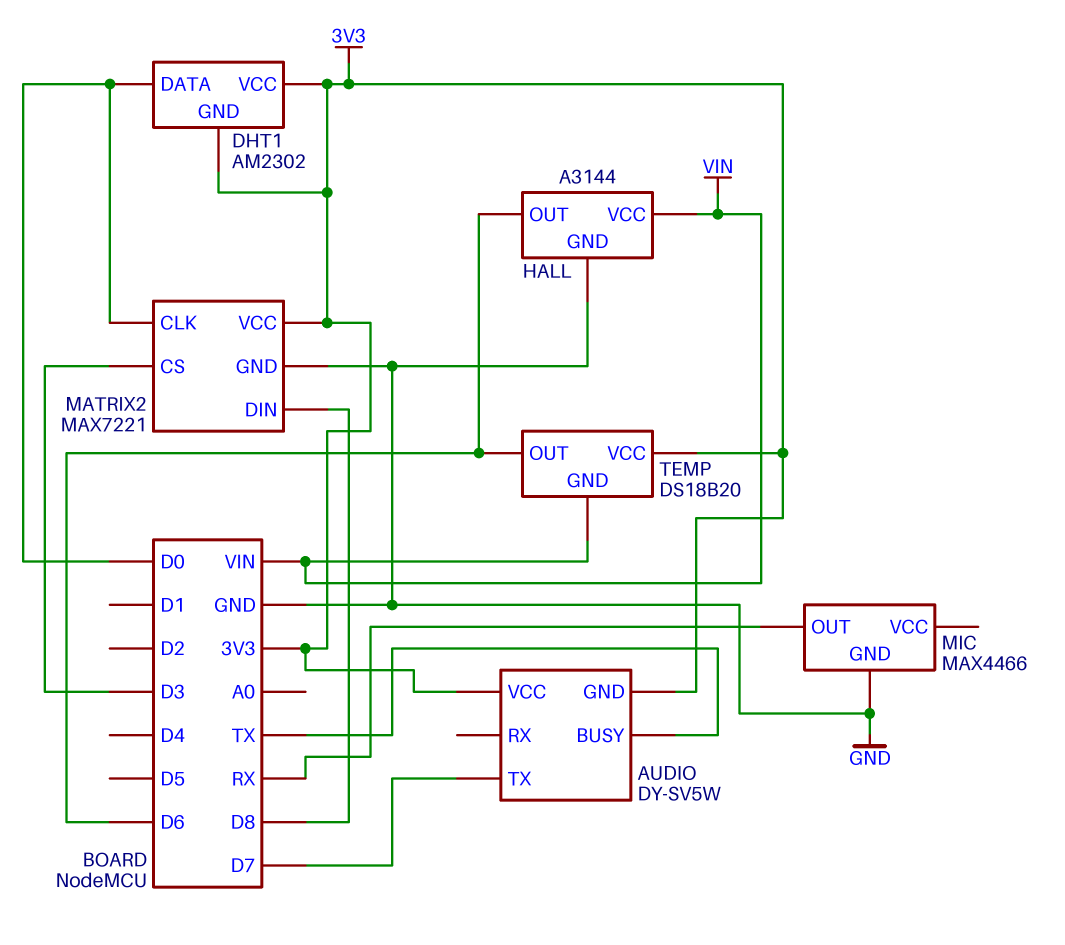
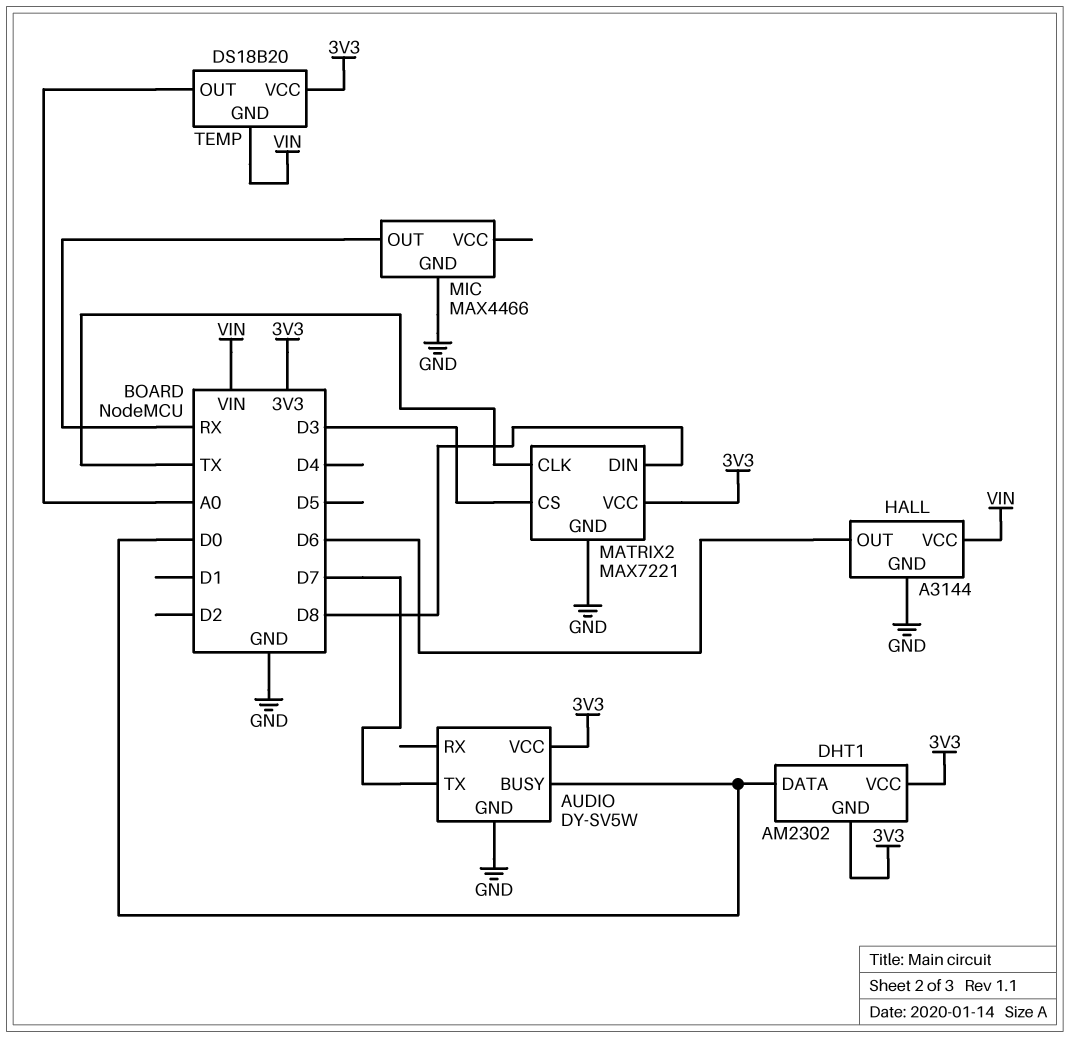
AUDIO pin BUSY: TX -> D0
AUDIO pin GND: 3V3 -> GND
MATRIX2 pin CLK: D0 -> TX
TEMP pin OUT: D6 -> A0

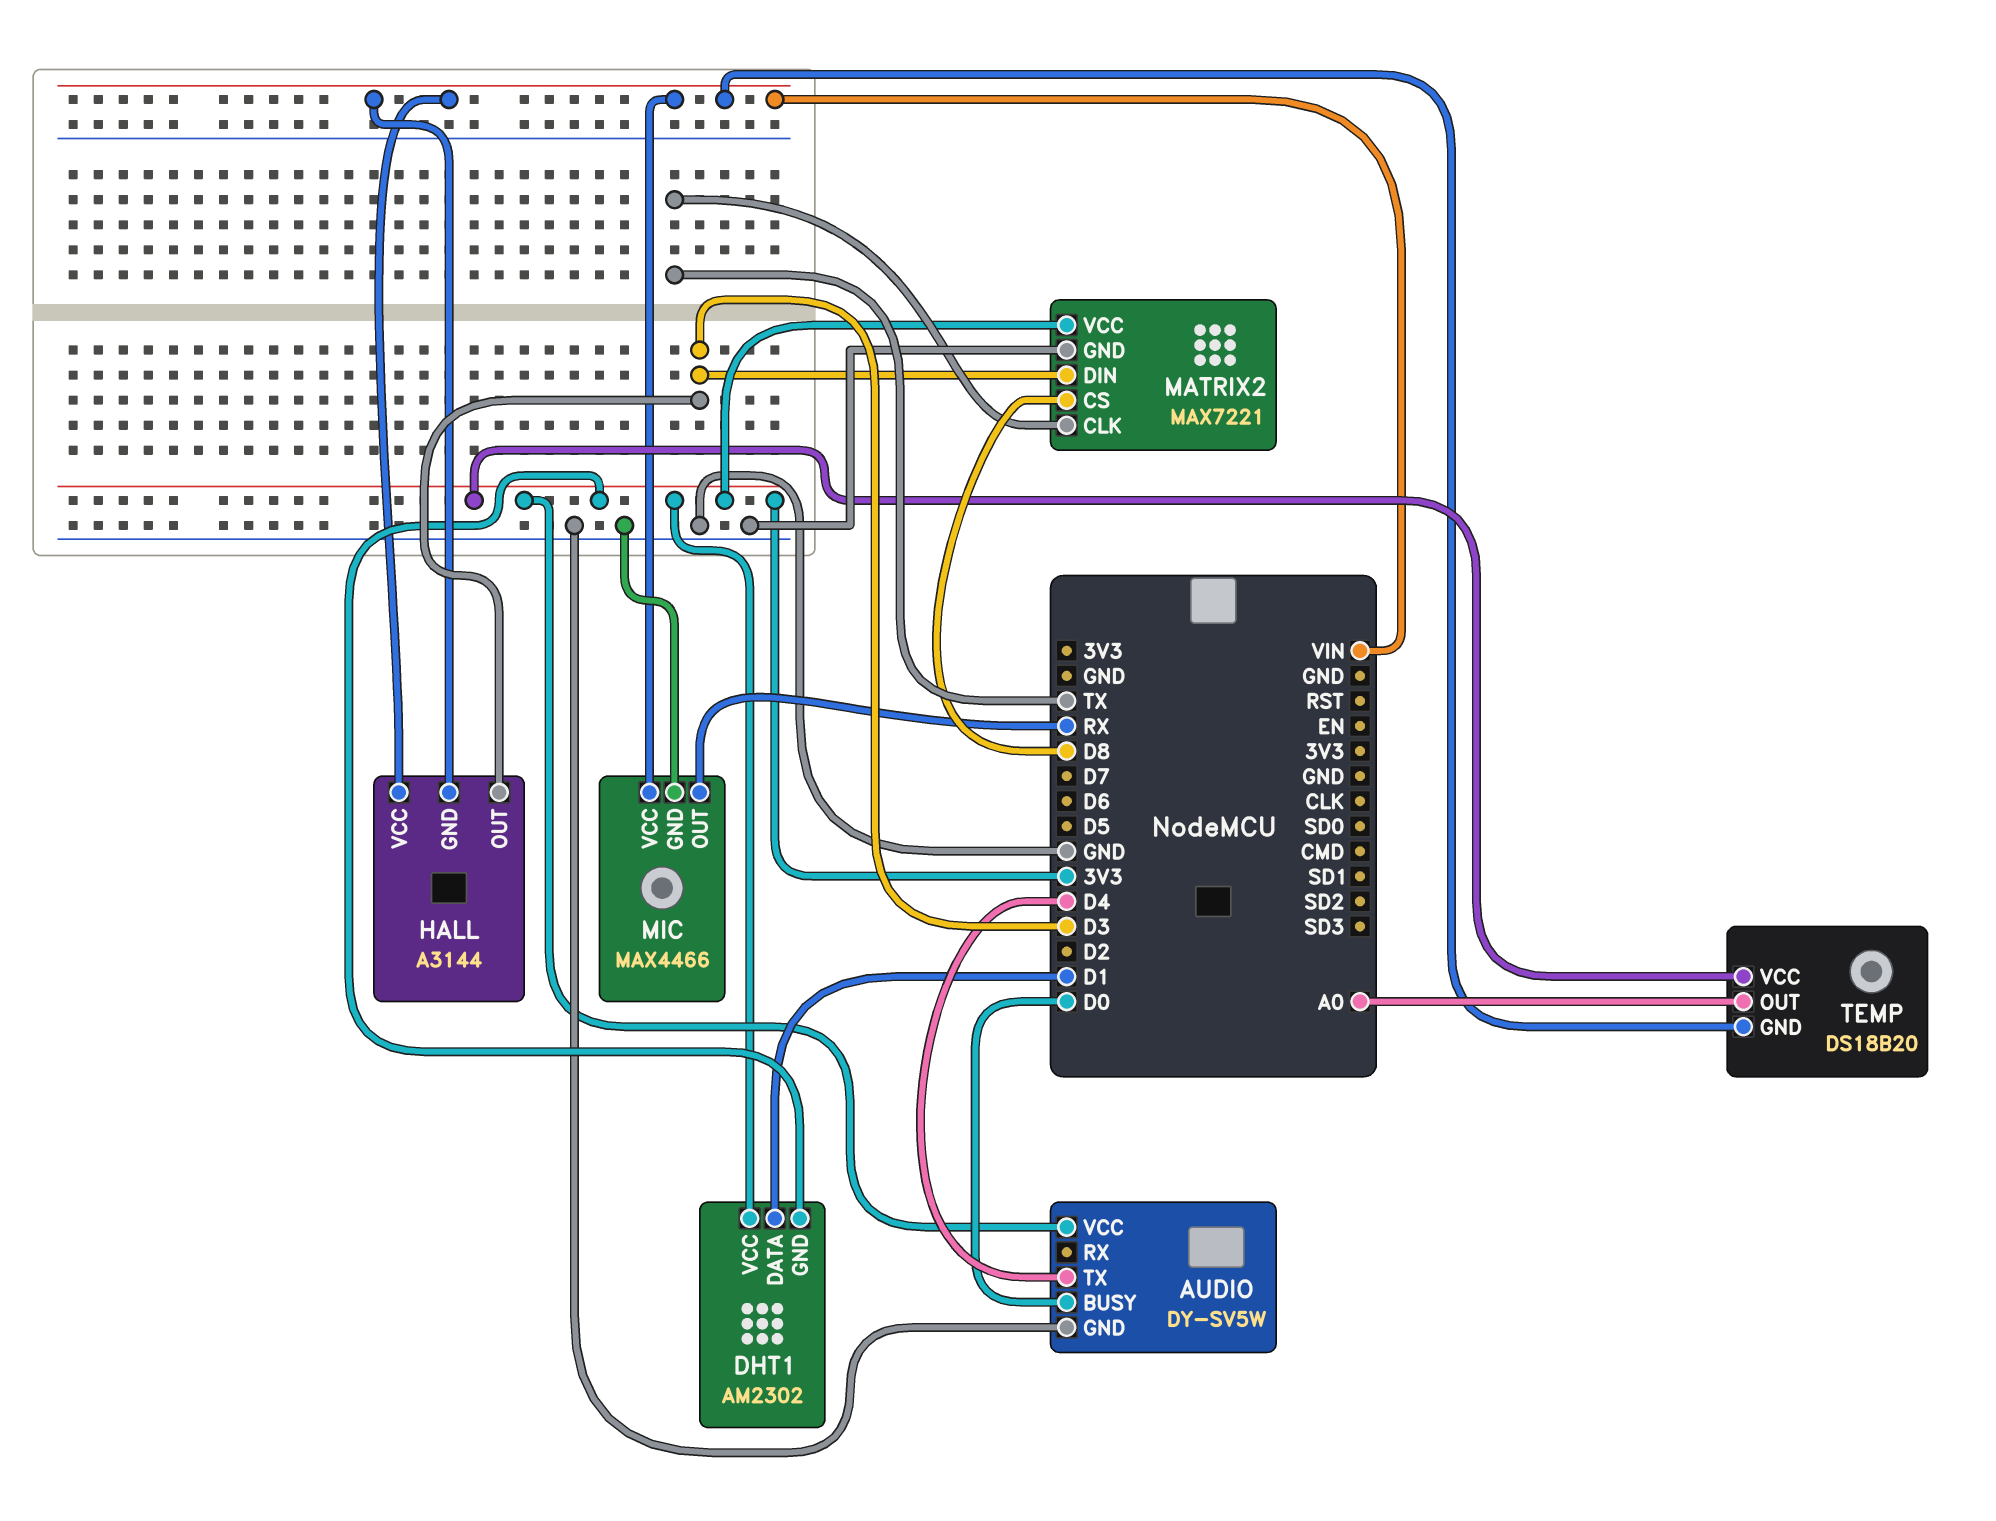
AUDIO pin TX: D7 -> D4
DHT1 pin DATA: D0 -> D1
HALL pin GND: GND -> VIN
HALL pin OUT: D6 -> D3
MATRIX2 pin CS: D3 -> D8
MATRIX2 pin DIN: D8 -> D3
MIC pin VCC: none -> VIN

